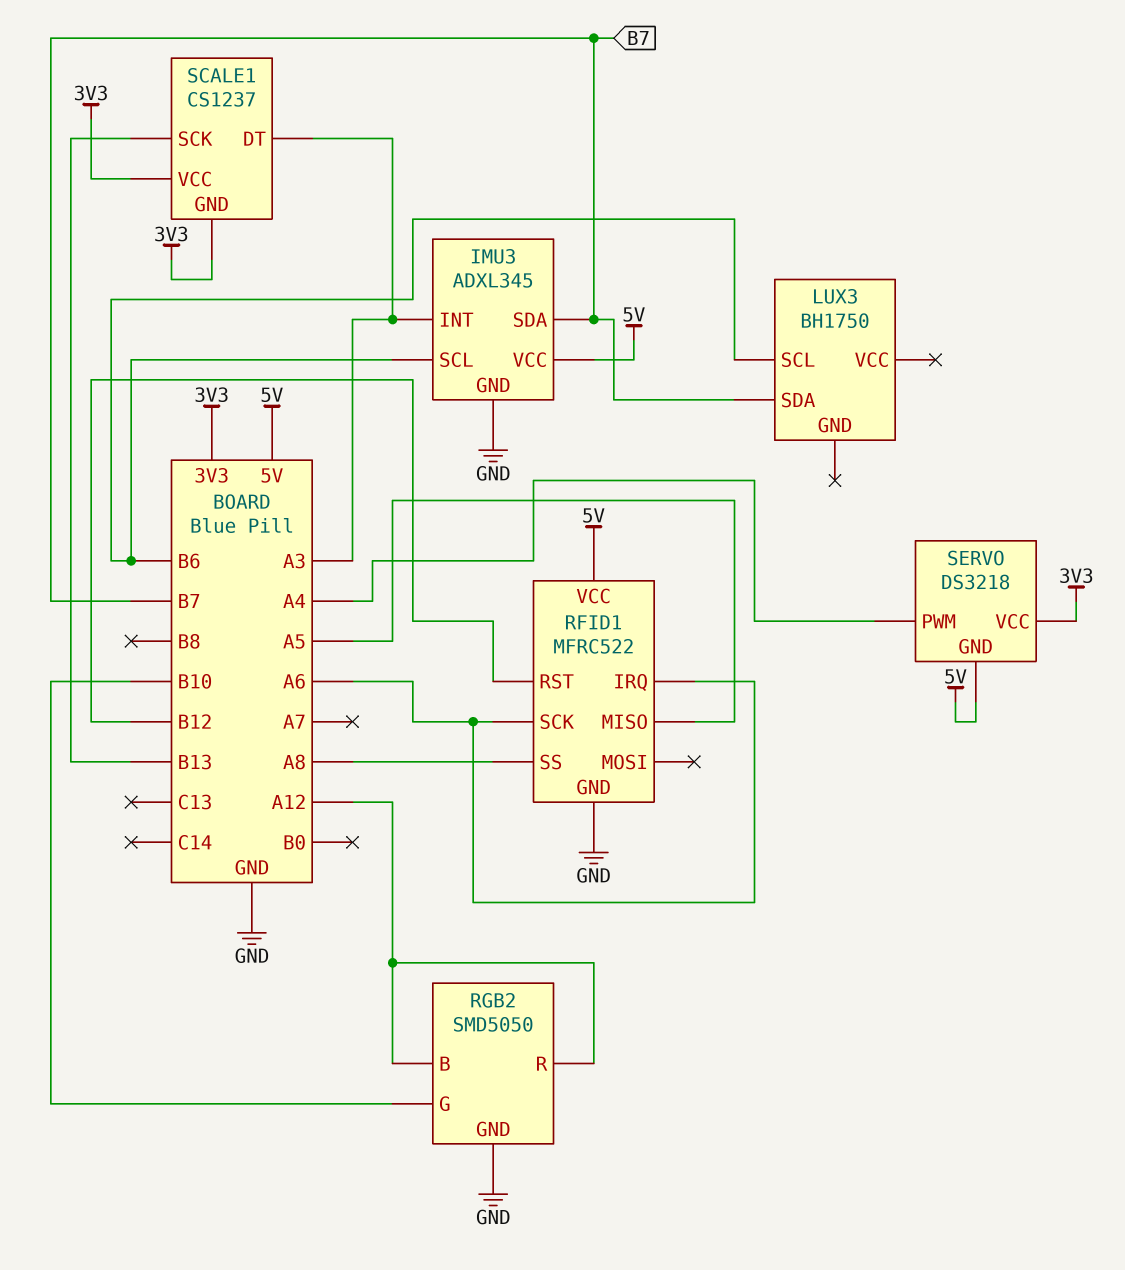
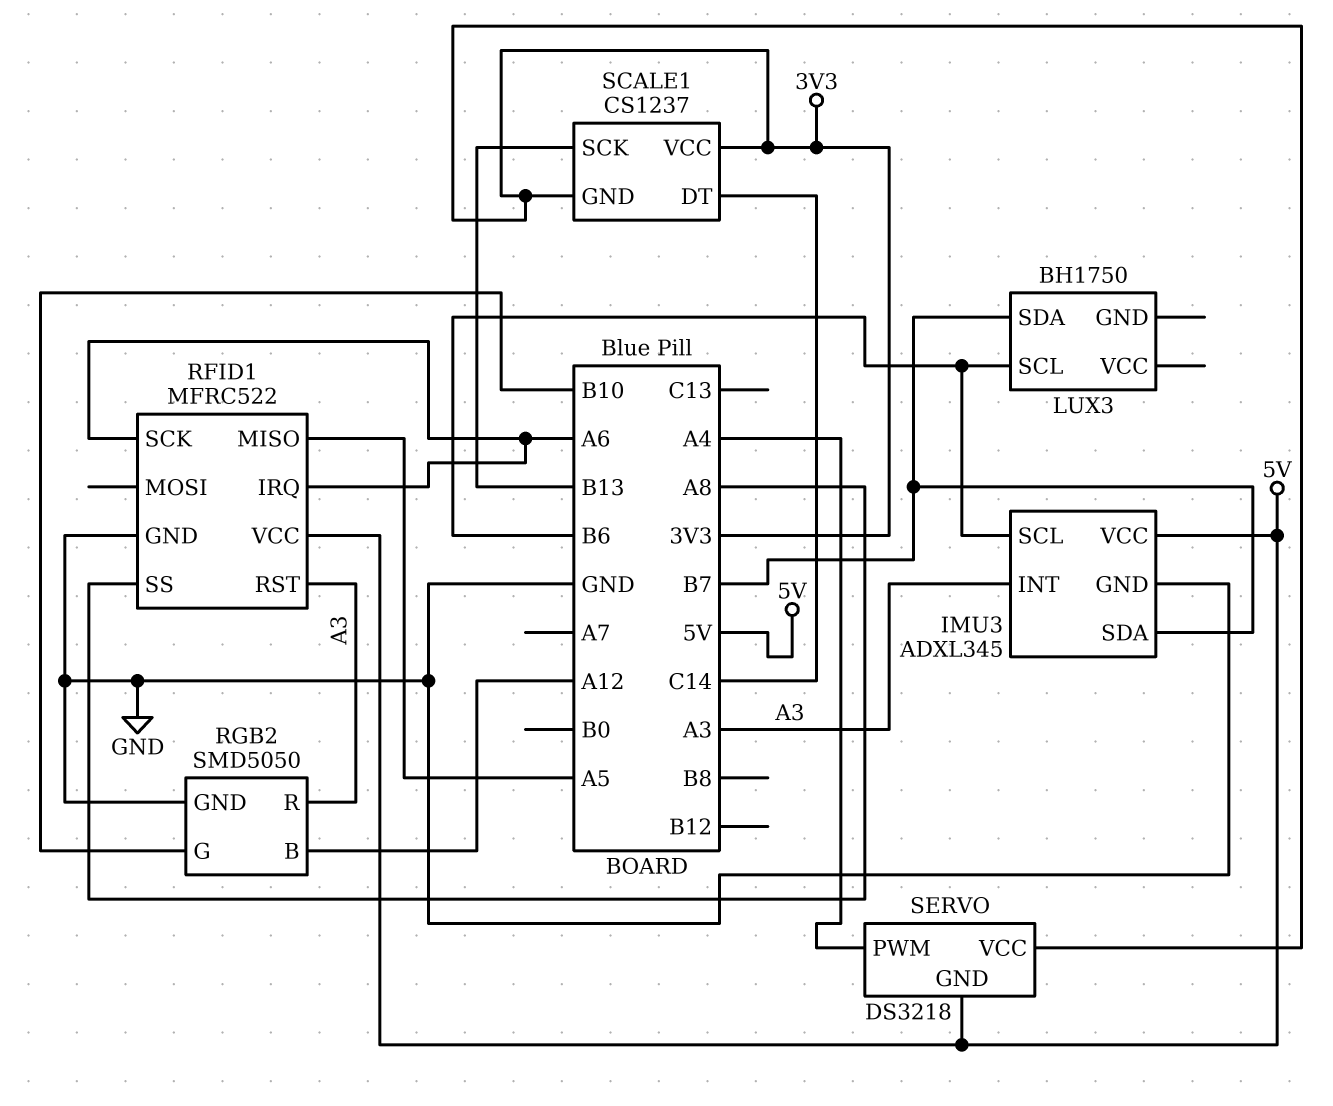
RFID1 pin RST: B12 -> A3
RGB2 pin R: A12 -> A3
SCALE1 pin DT: A3 -> C14

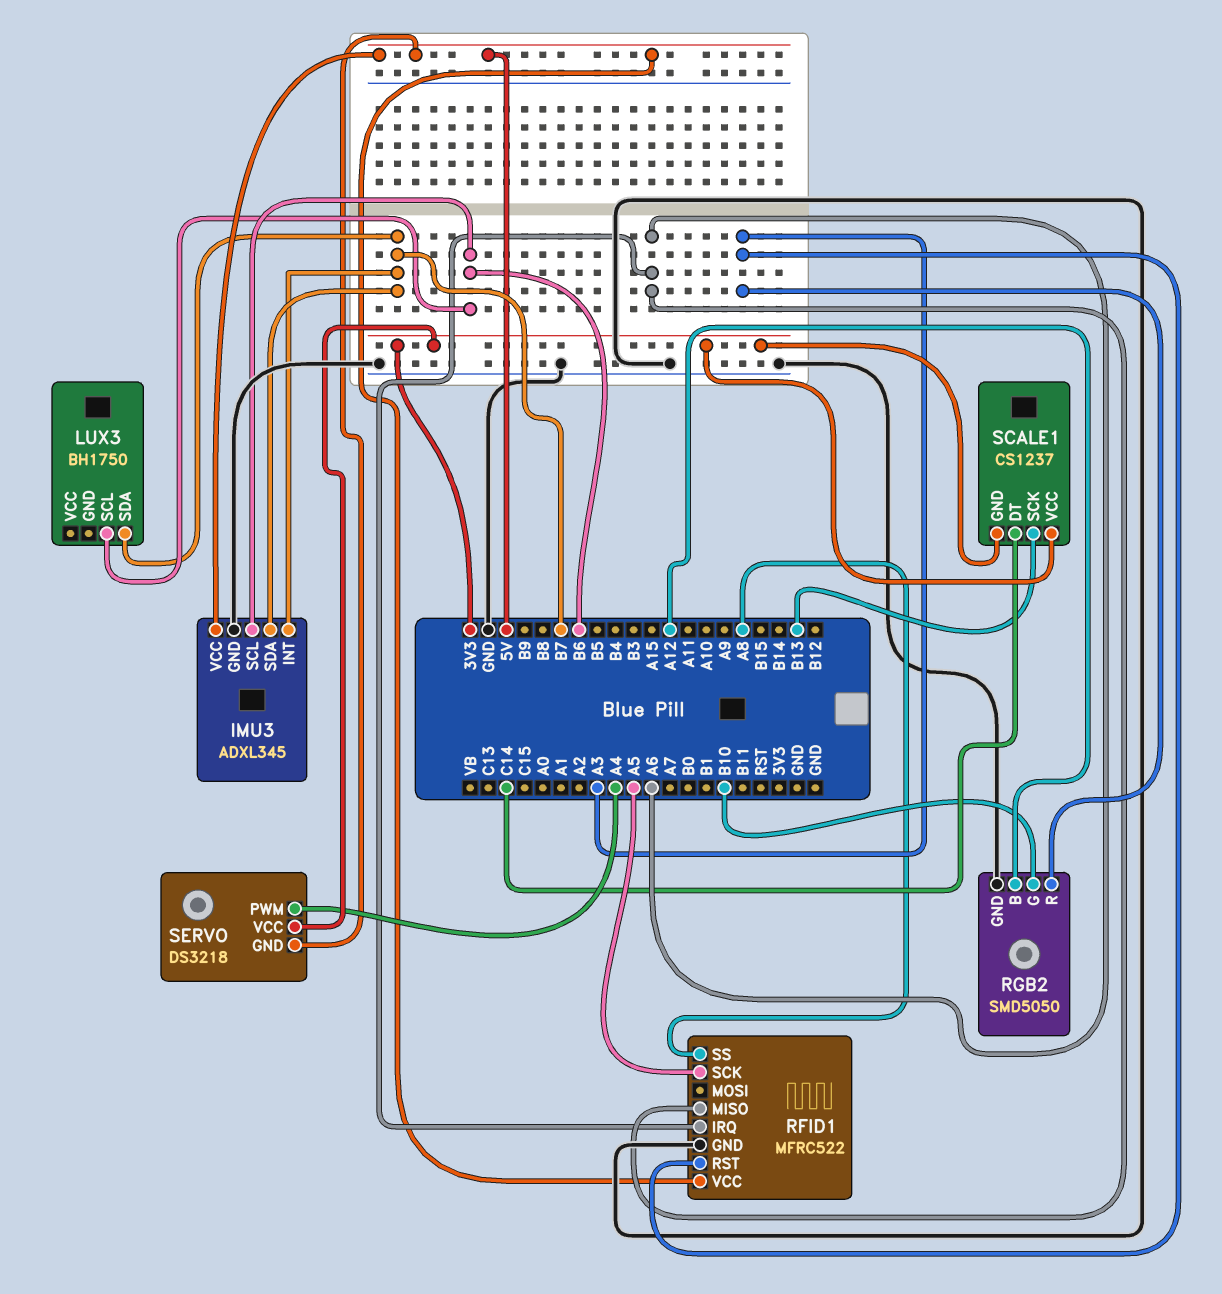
IMU3 pin INT: A3 -> B7
RFID1 pin MISO: A5 -> A6
RFID1 pin SCK: A6 -> A5

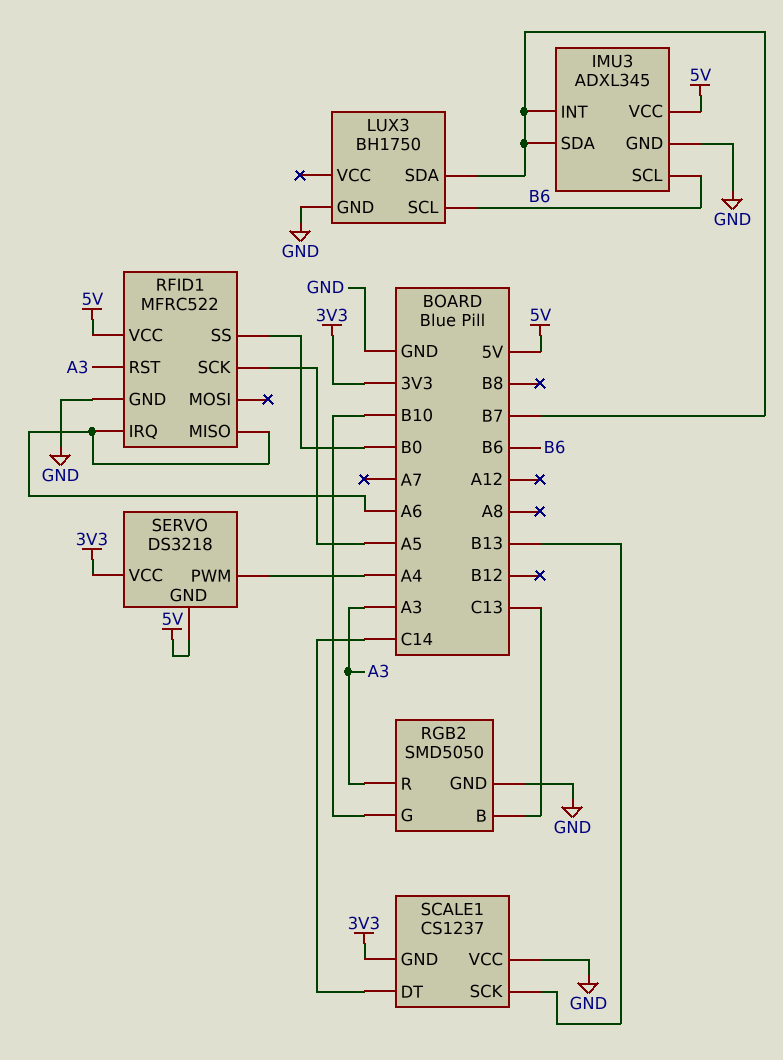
LUX3 pin GND: none -> GND
RFID1 pin SS: A8 -> B0
RGB2 pin B: A12 -> C13
SCALE1 pin VCC: 3V3 -> GND

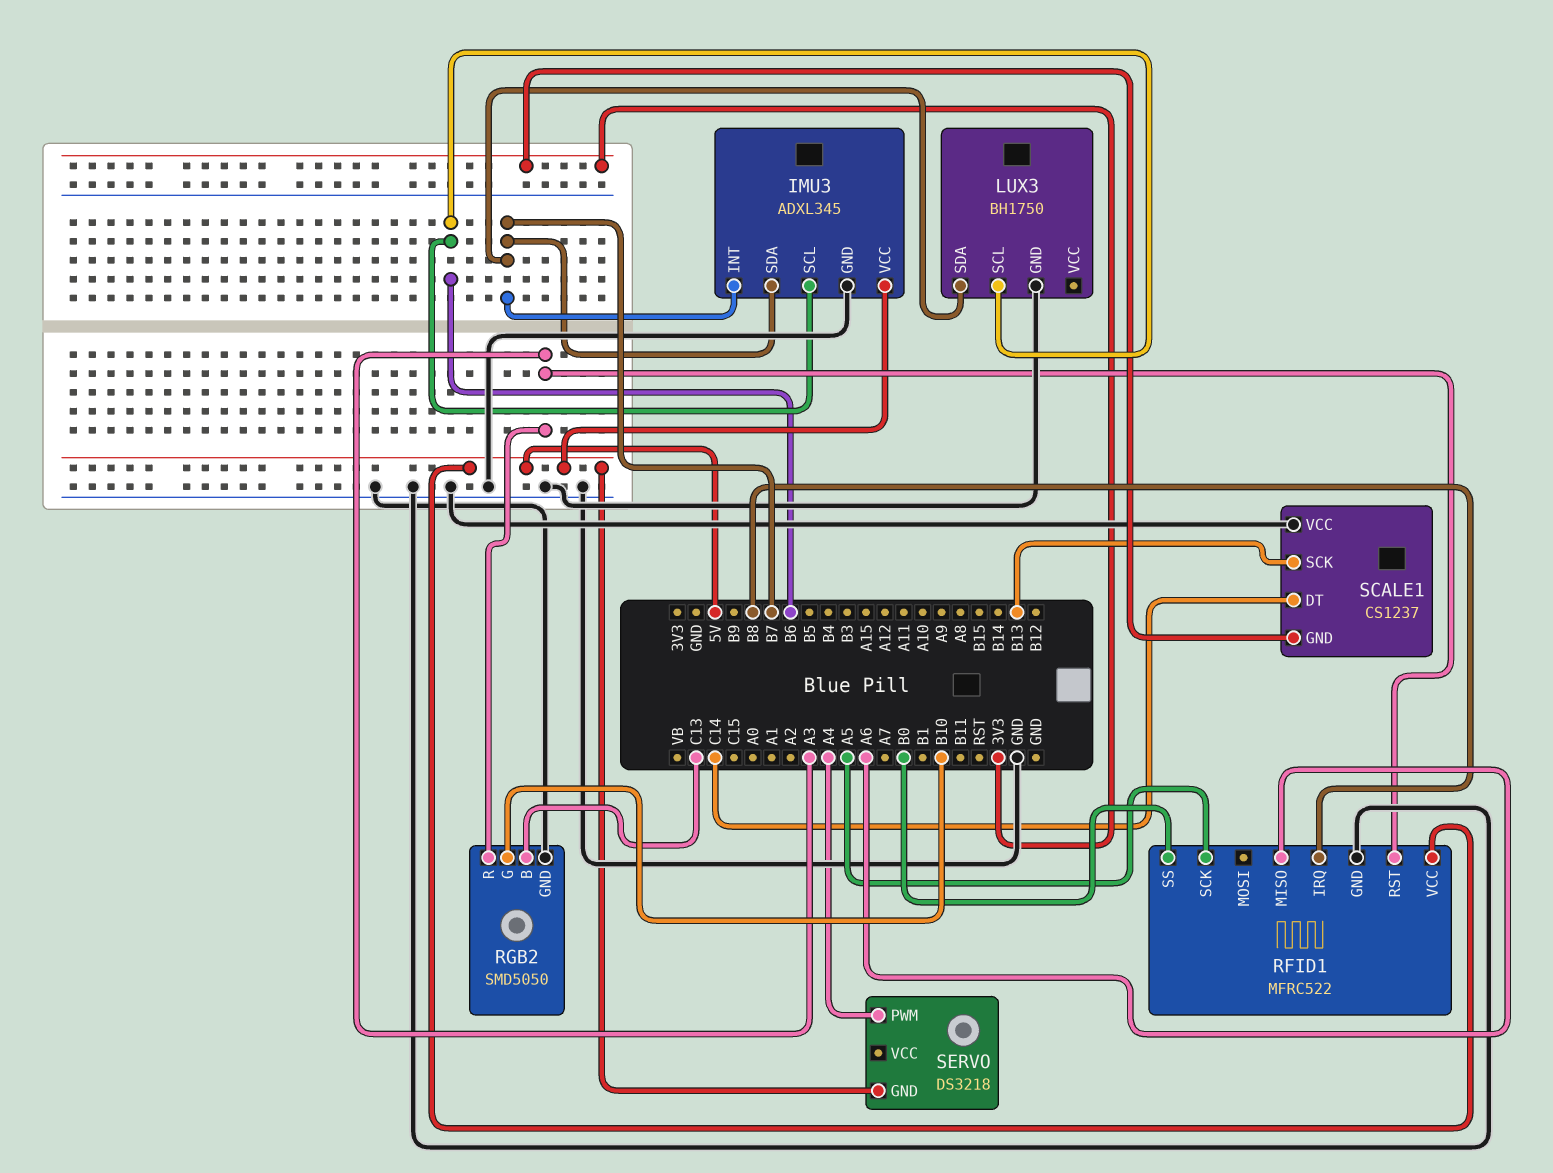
RFID1 pin IRQ: A6 -> B8
SERVO pin VCC: 3V3 -> none

